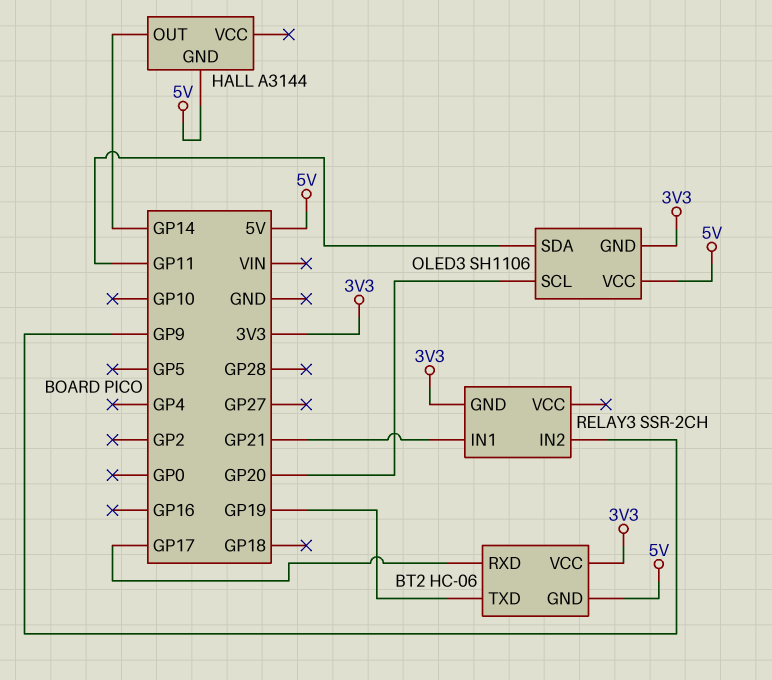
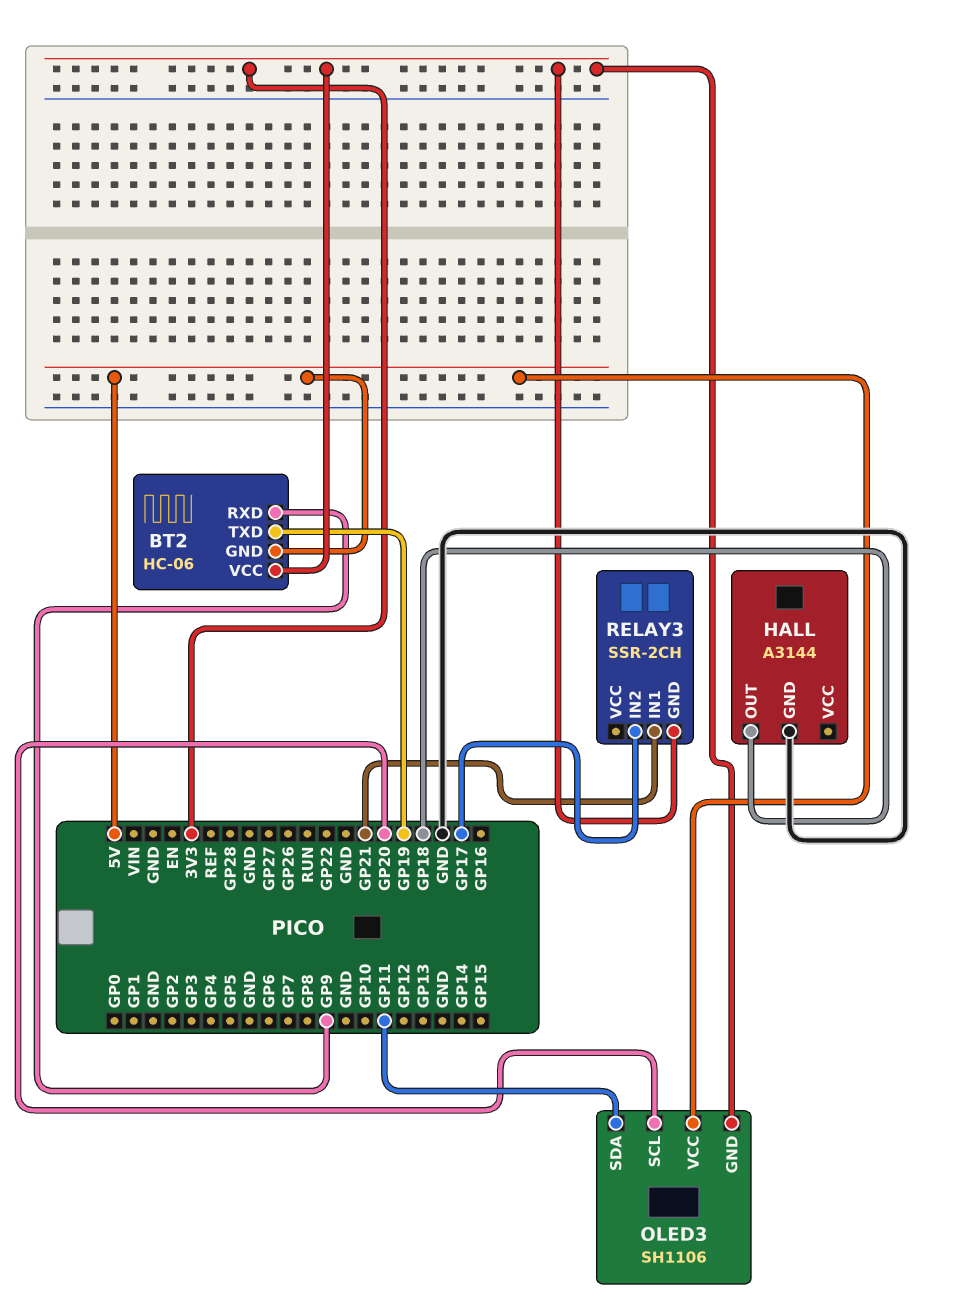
BT2 pin RXD: GP17 -> GP9
HALL pin GND: 5V -> GND
HALL pin OUT: GP14 -> GP18
RELAY3 pin IN2: GP9 -> GP17

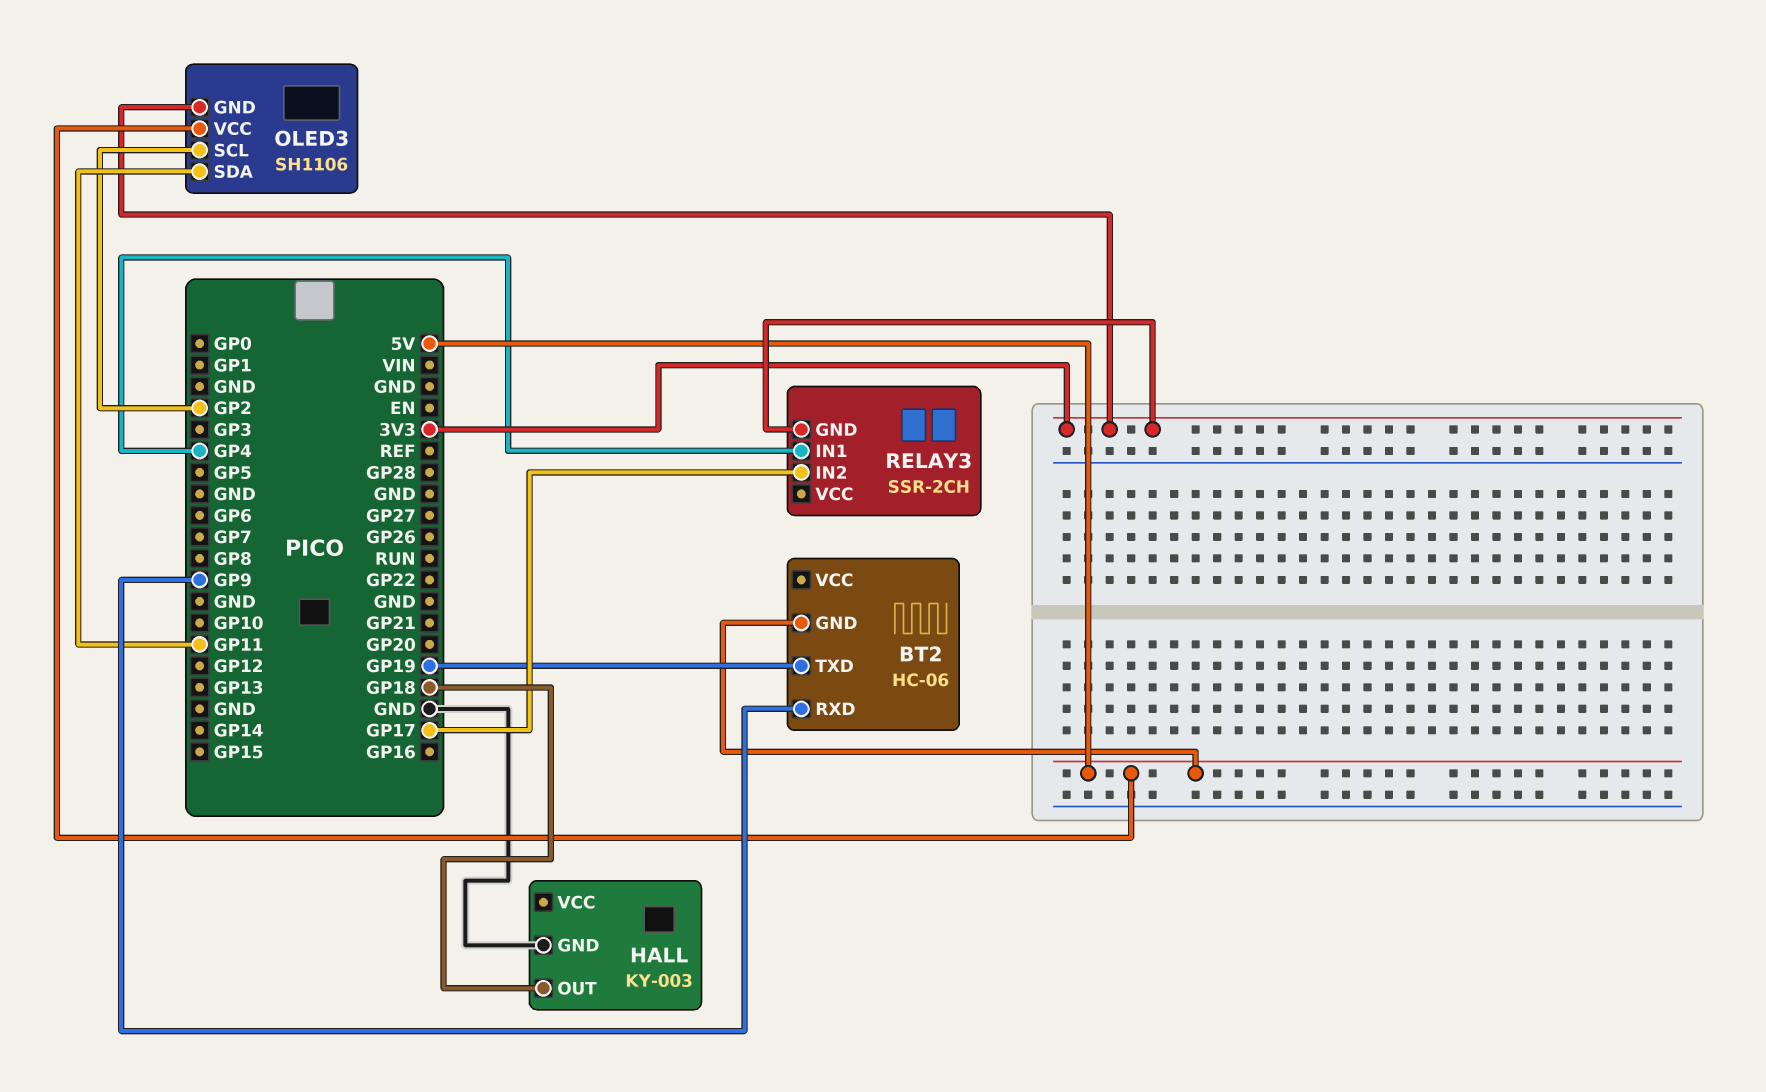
BT2 pin VCC: 3V3 -> none
HALL: A3144 -> KY-003
OLED3 pin SCL: GP20 -> GP2
RELAY3 pin IN1: GP21 -> GP4

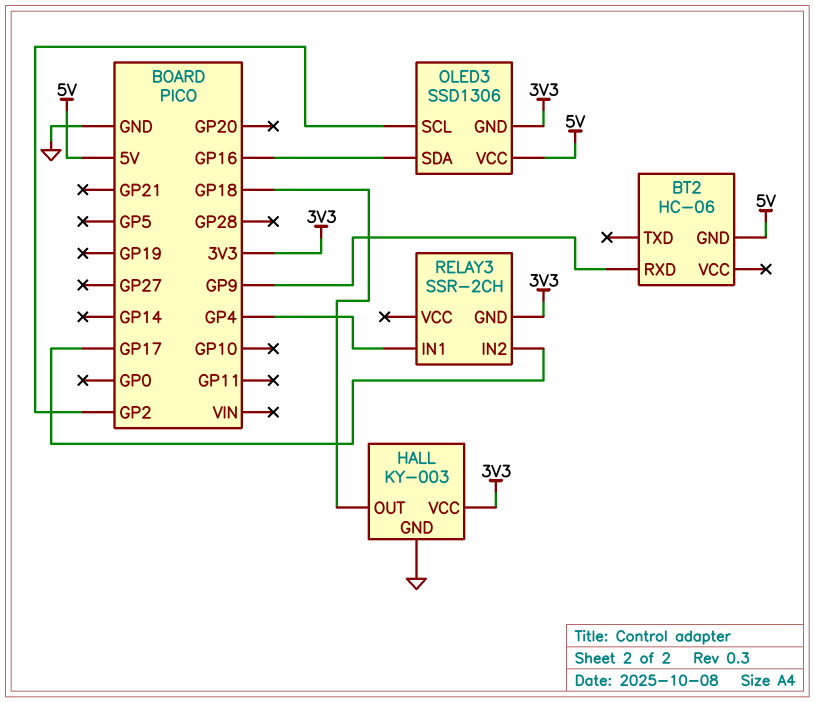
BT2 pin TXD: GP19 -> none
HALL pin VCC: none -> 3V3
OLED3: SH1106 -> SSD1306
OLED3 pin SDA: GP11 -> GP16

